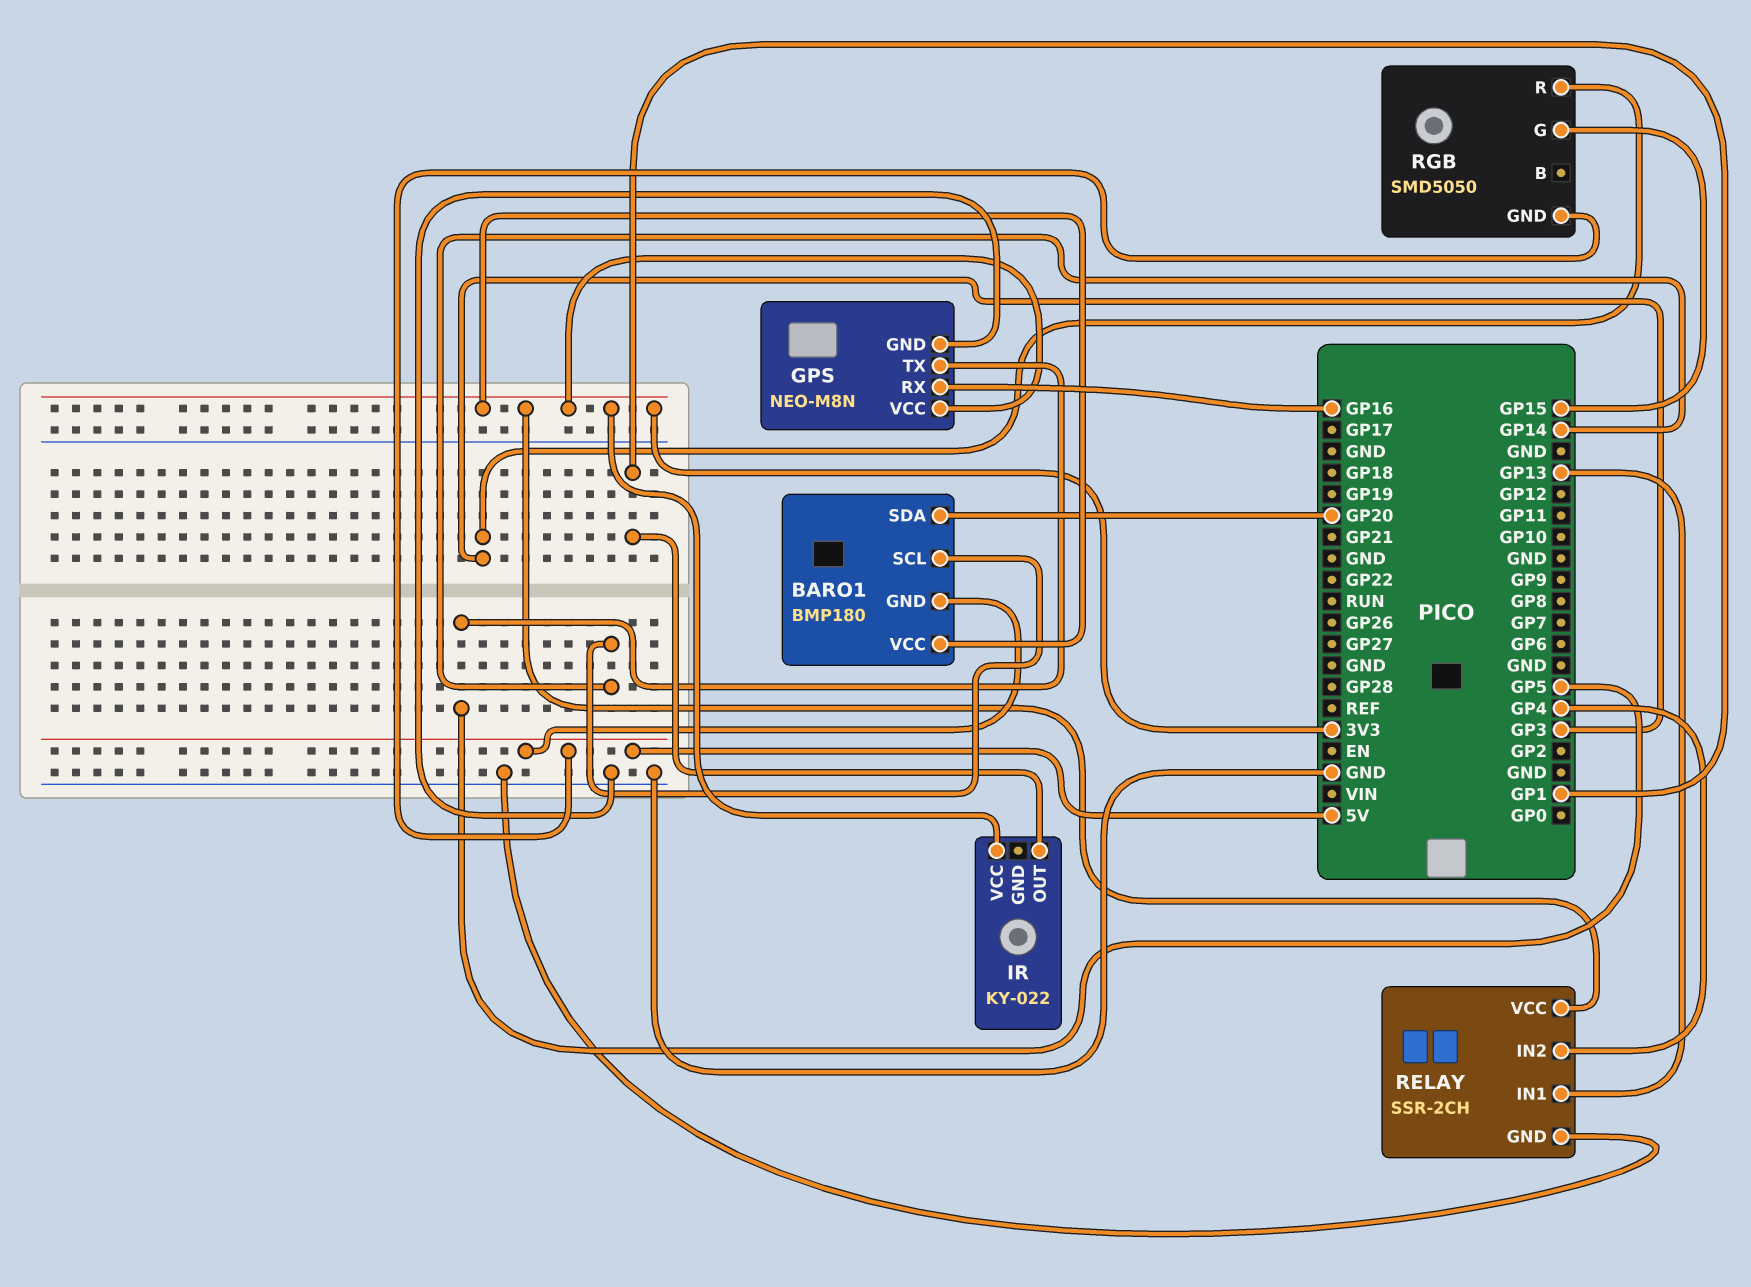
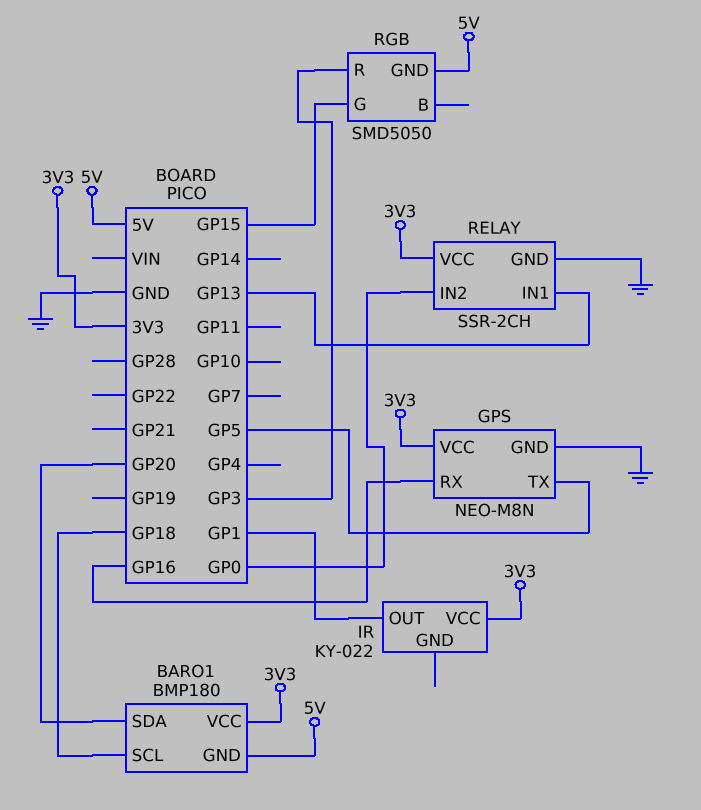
BARO1 pin SCL: GP14 -> GP18
RELAY pin IN2: GP4 -> GP0

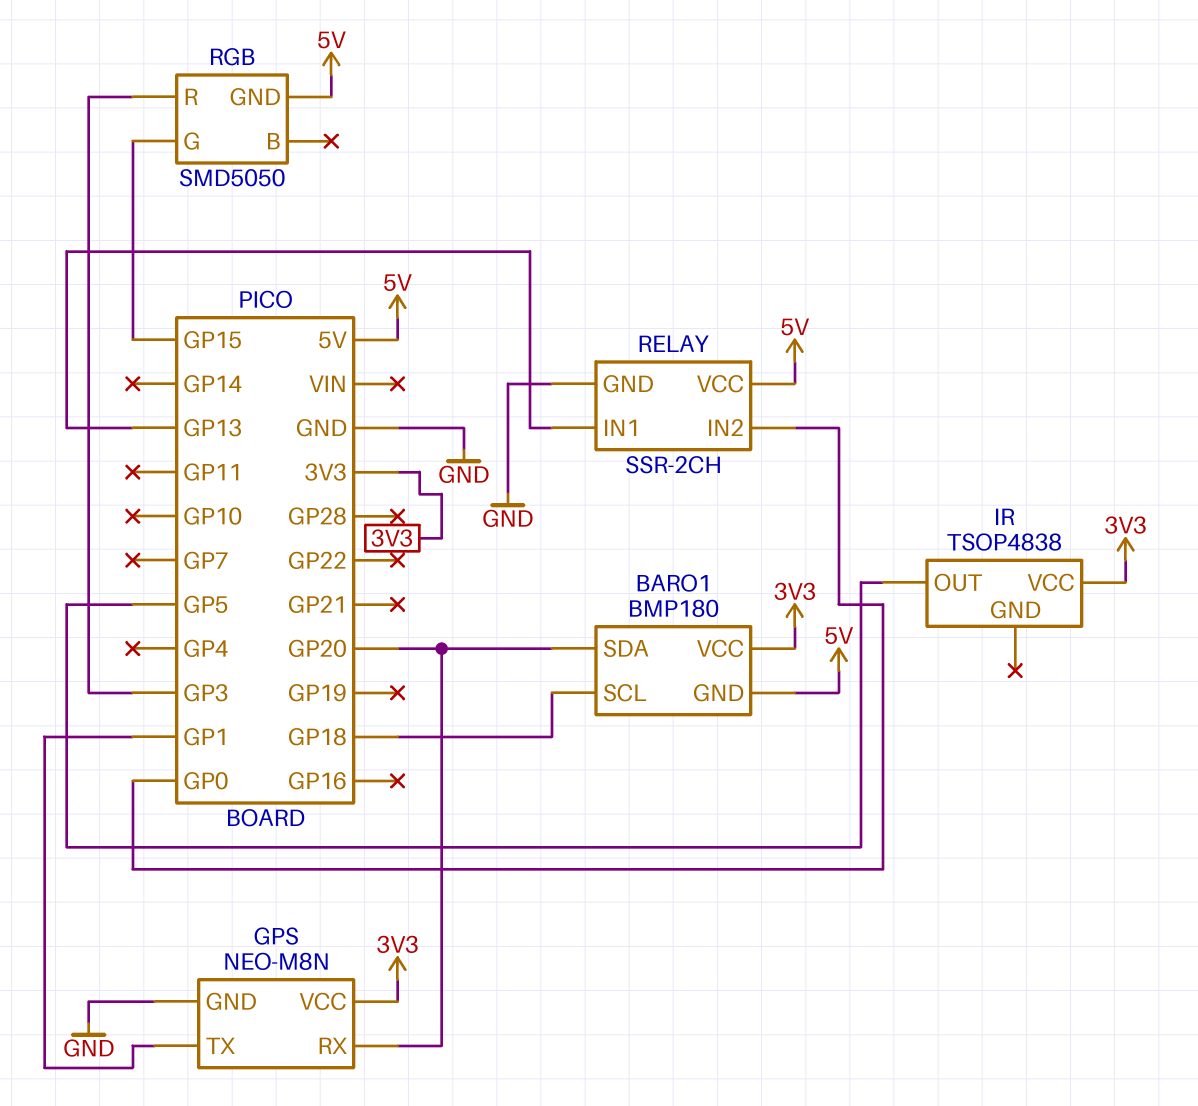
GPS pin RX: GP16 -> GP20
GPS pin TX: GP5 -> GP1
IR: KY-022 -> TSOP4838
IR pin OUT: GP1 -> GP5
RELAY pin VCC: 3V3 -> 5V

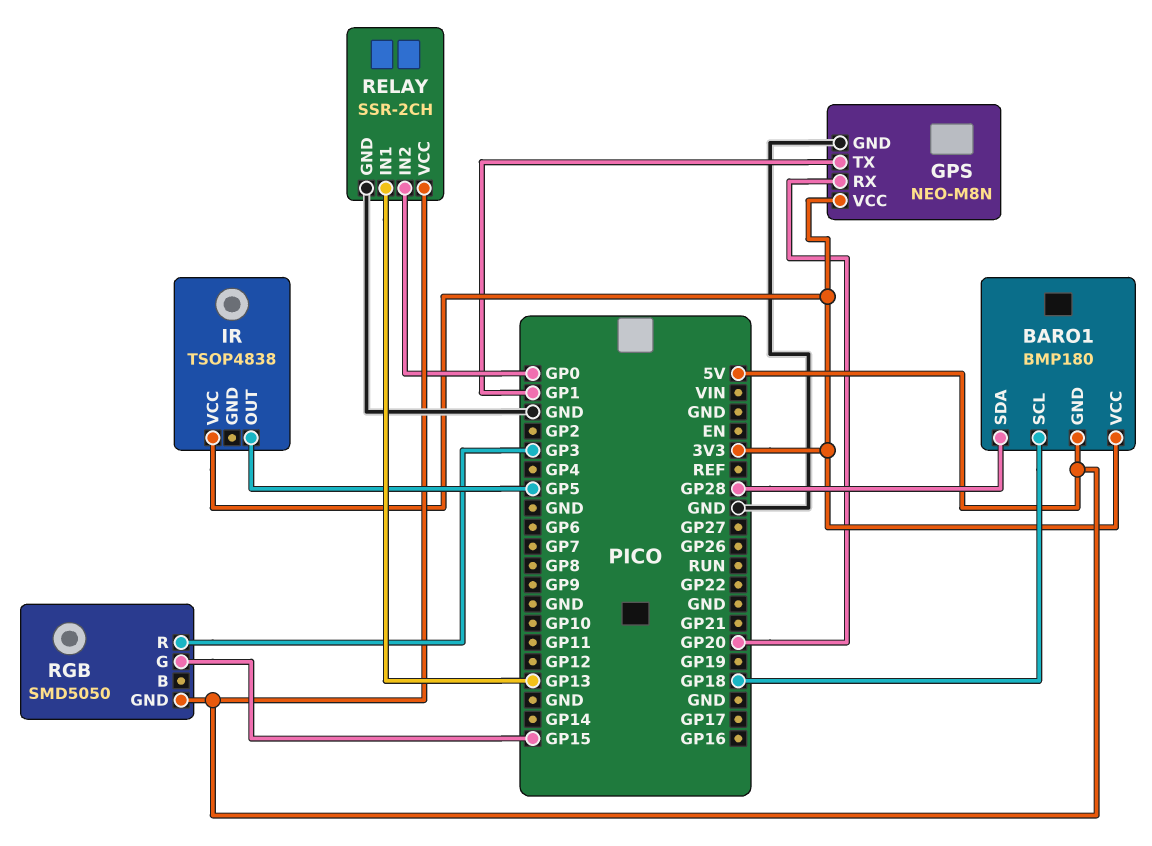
BARO1 pin SDA: GP20 -> GP28

